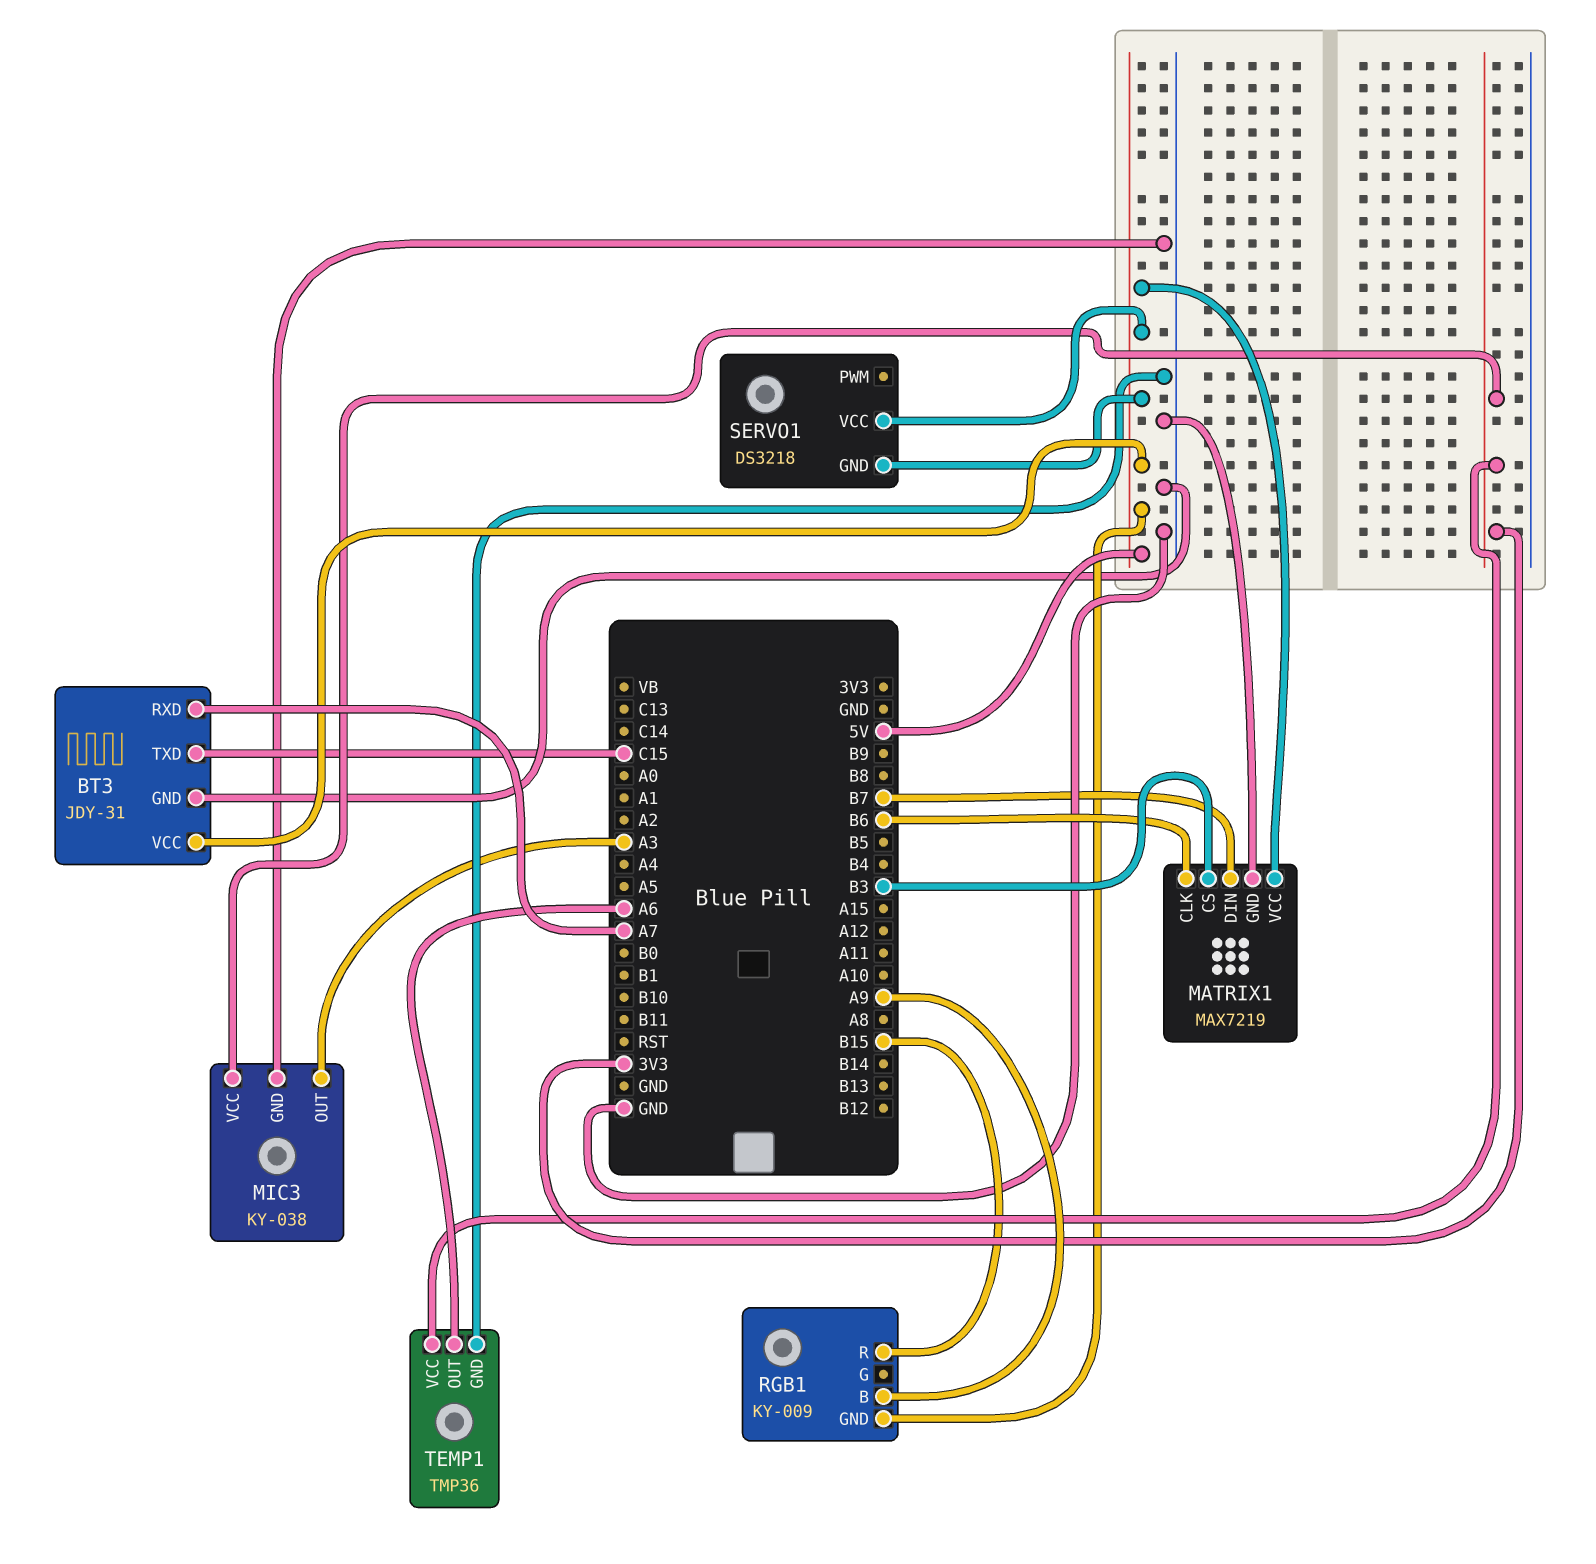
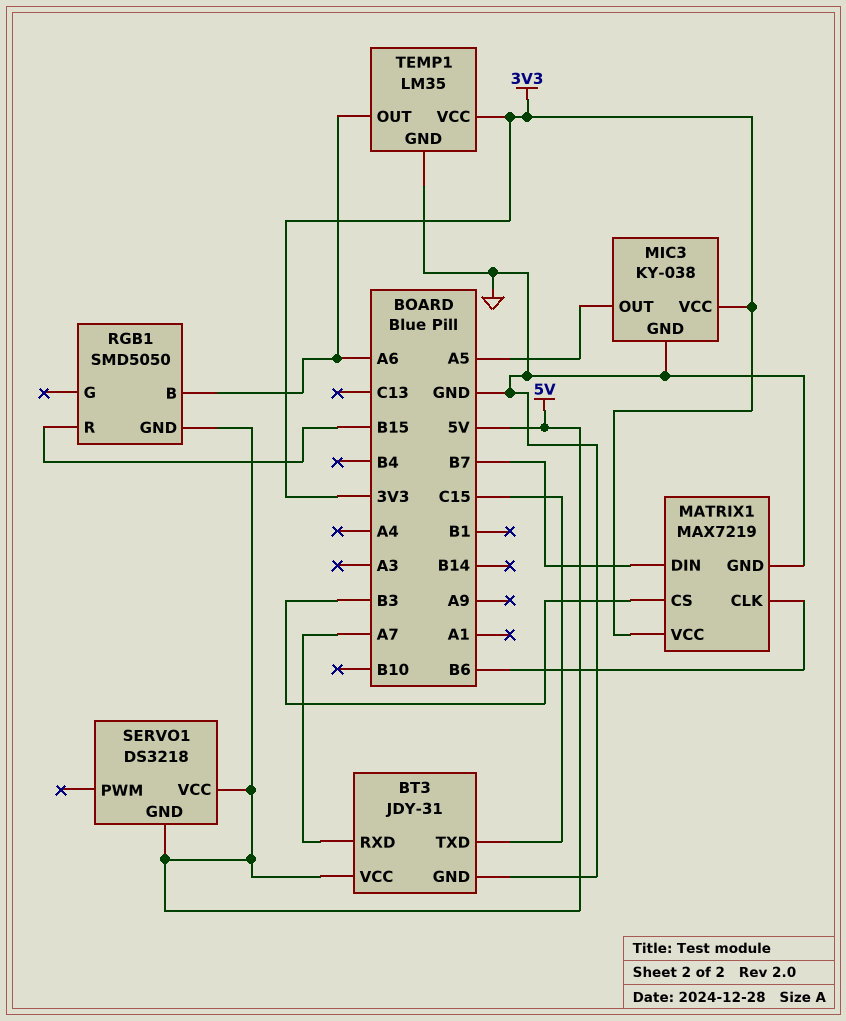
MATRIX1 pin VCC: 5V -> 3V3
MIC3 pin OUT: A3 -> A5
RGB1: KY-009 -> SMD5050
RGB1 pin B: A9 -> A6
TEMP1: TMP36 -> LM35

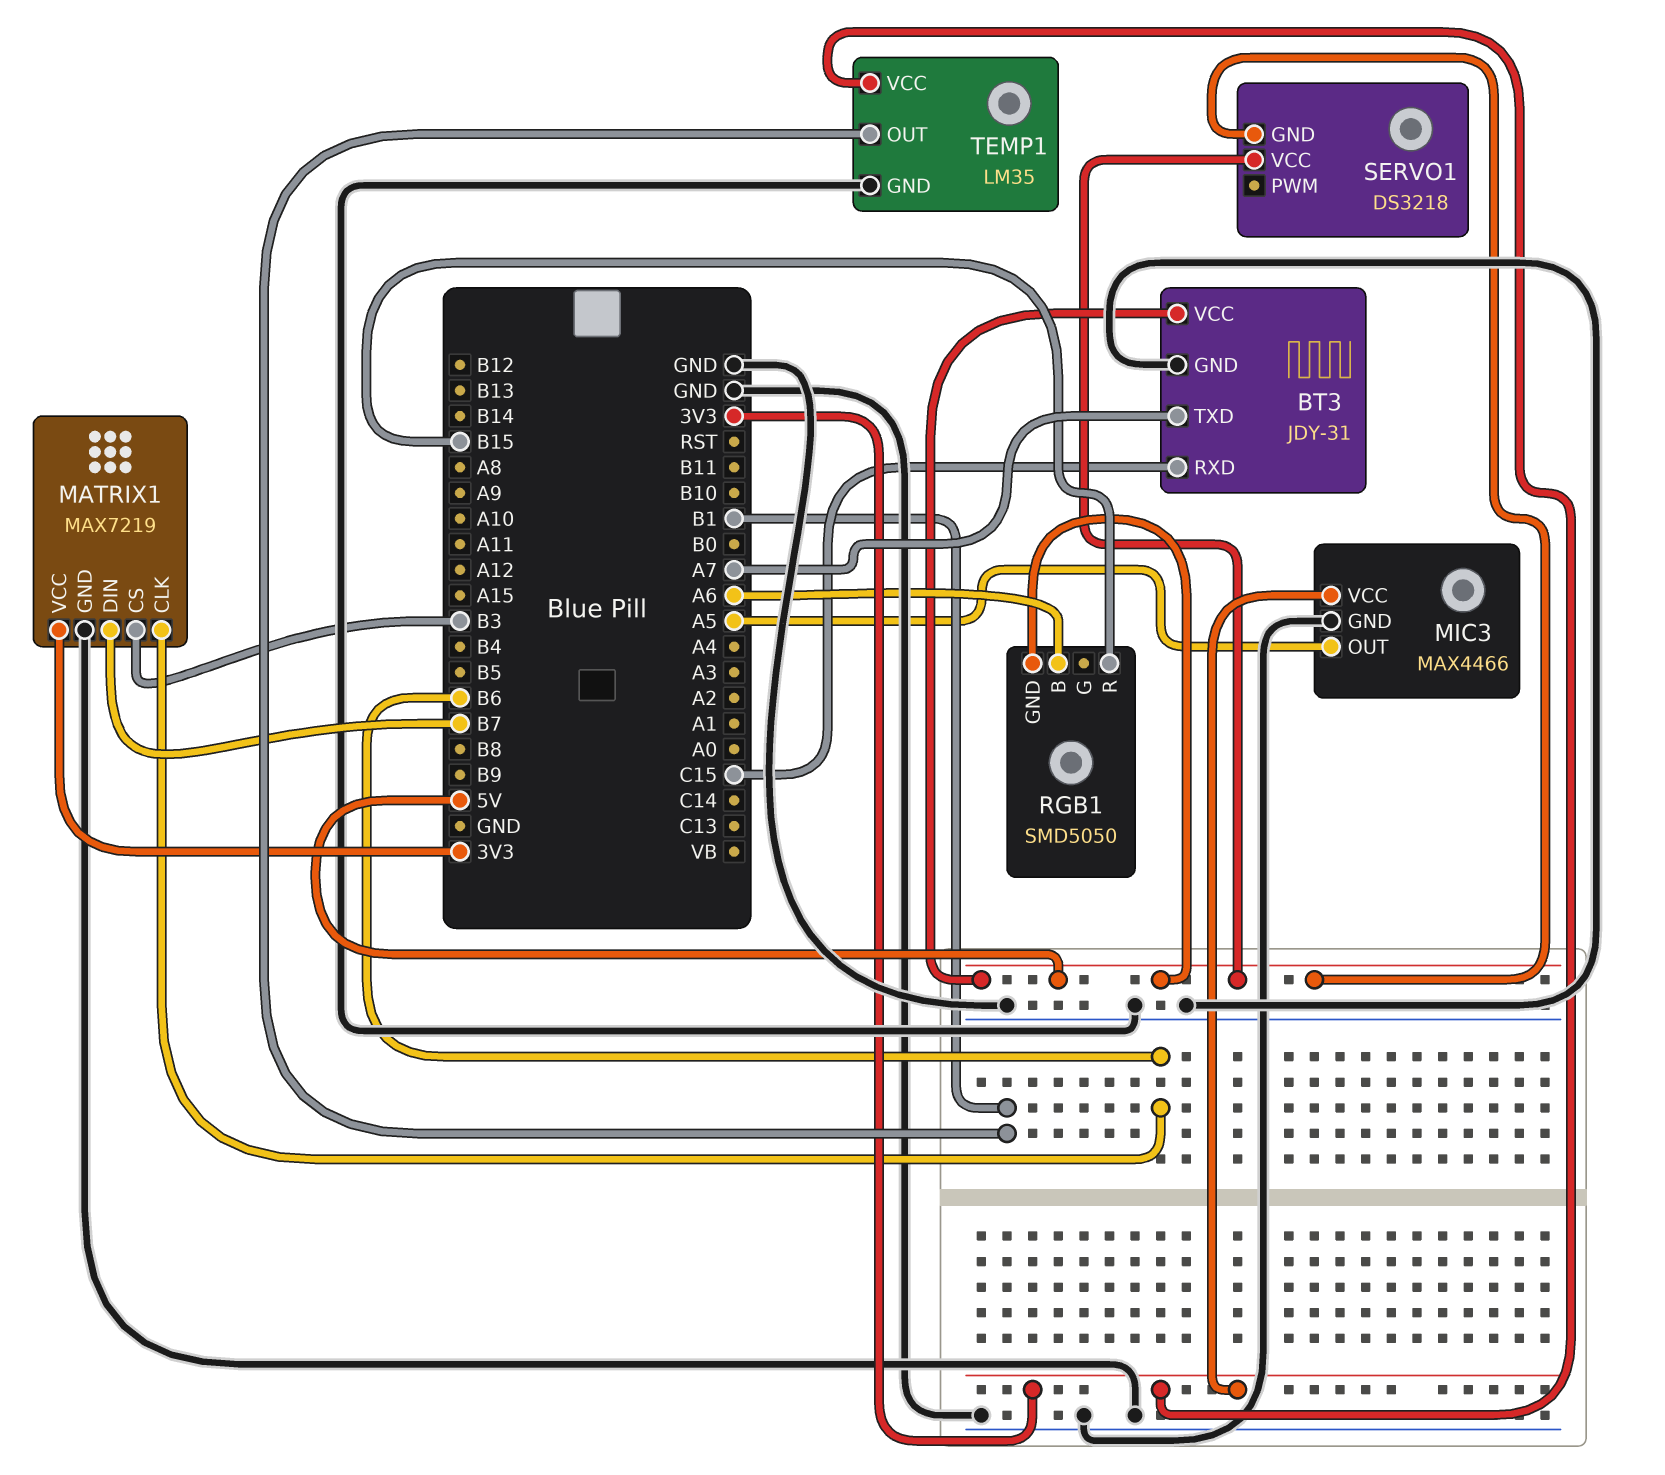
BT3 pin RXD: A7 -> C15
BT3 pin TXD: C15 -> A7
MIC3: KY-038 -> MAX4466
TEMP1 pin OUT: A6 -> B1

